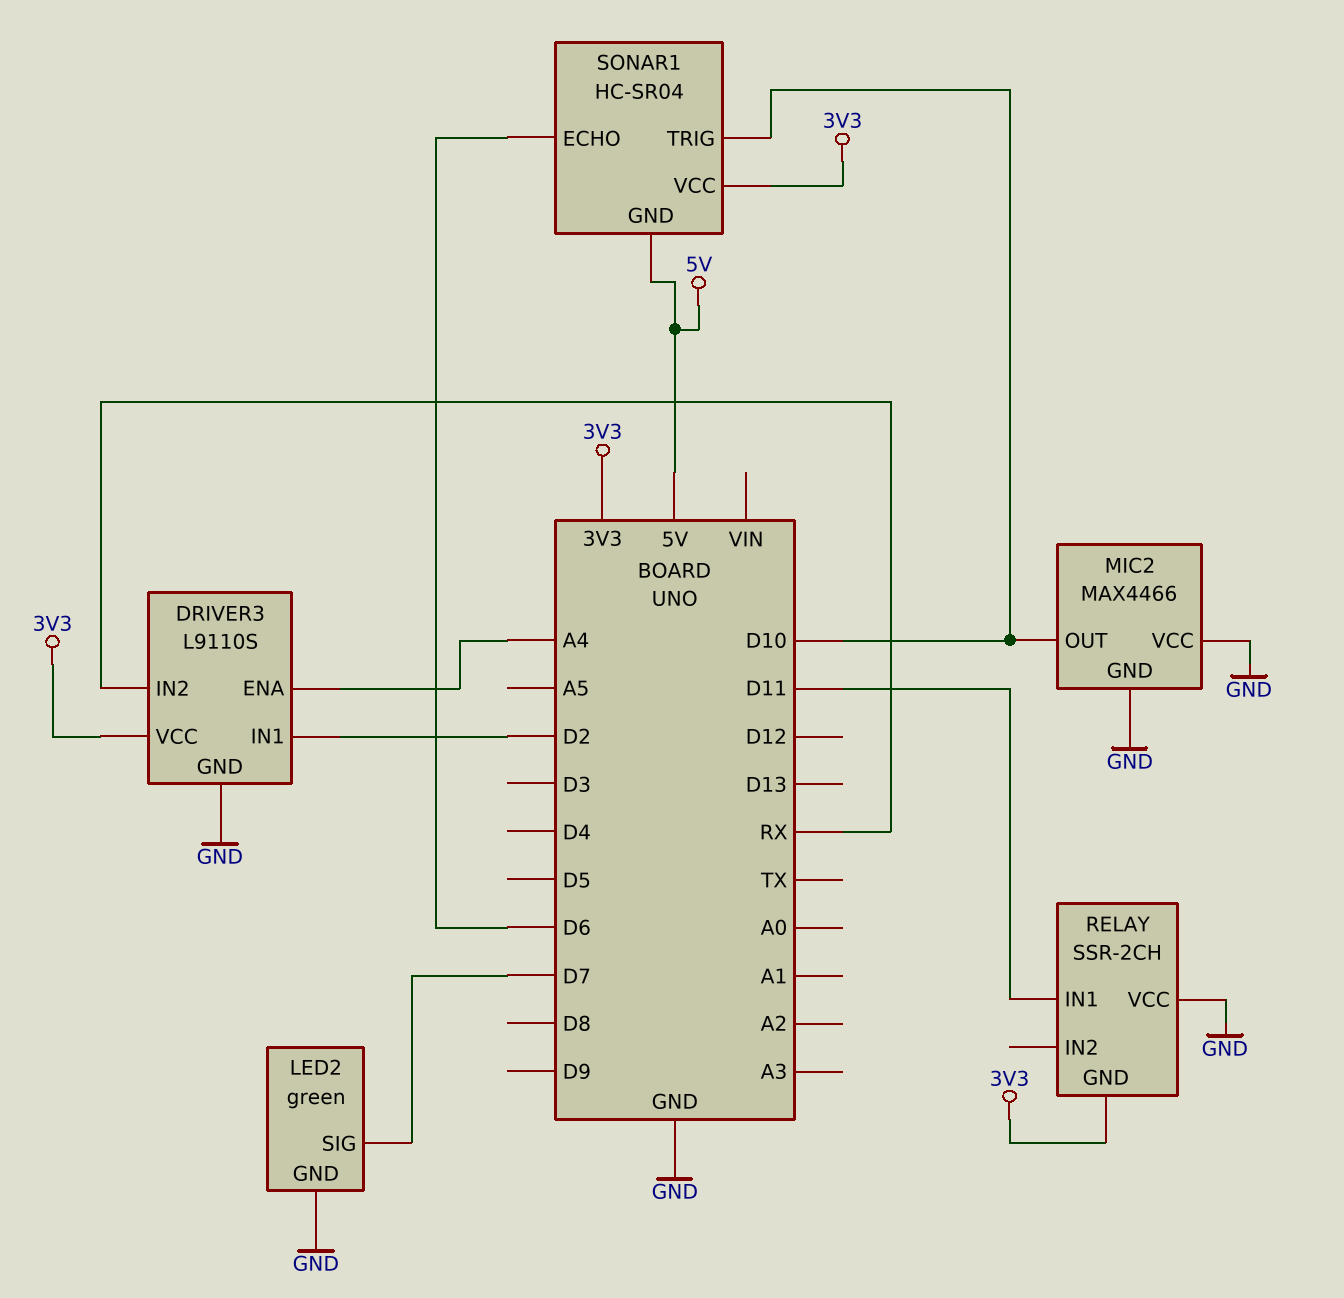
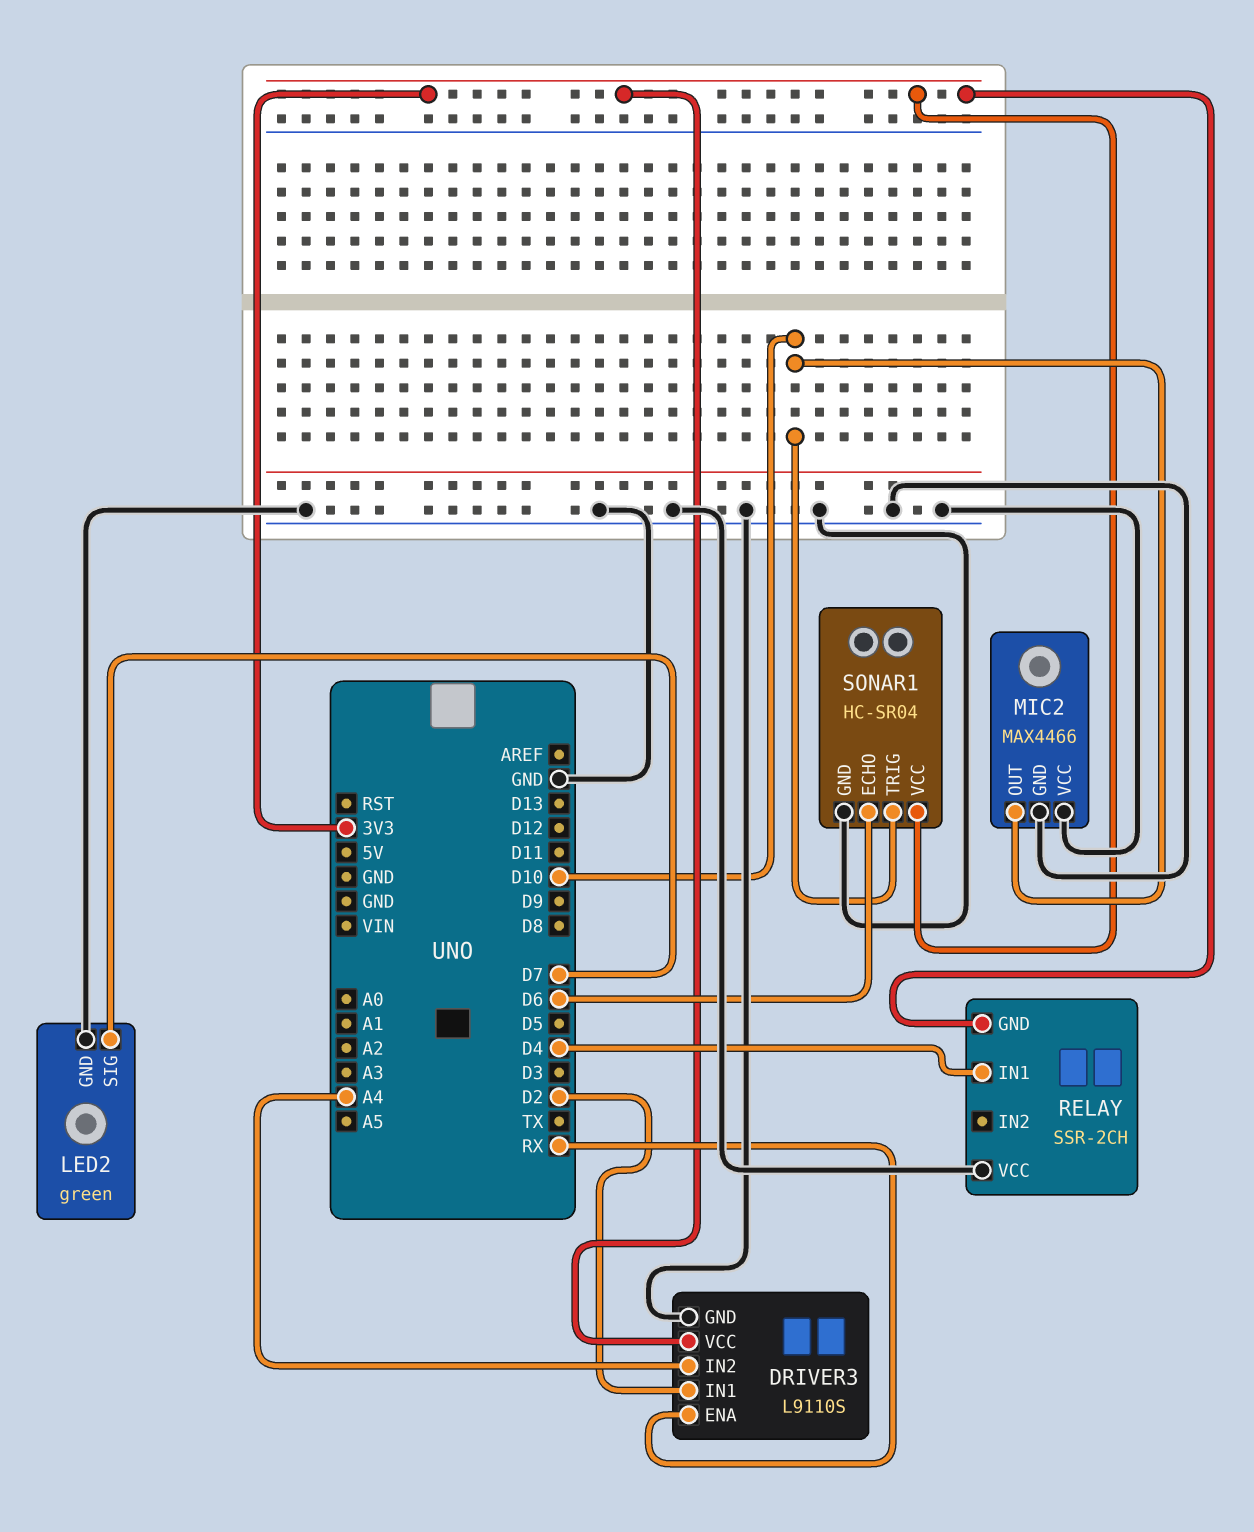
DRIVER3 pin ENA: A4 -> RX
DRIVER3 pin IN2: RX -> A4
RELAY pin IN1: D11 -> D4
SONAR1 pin GND: 5V -> GND

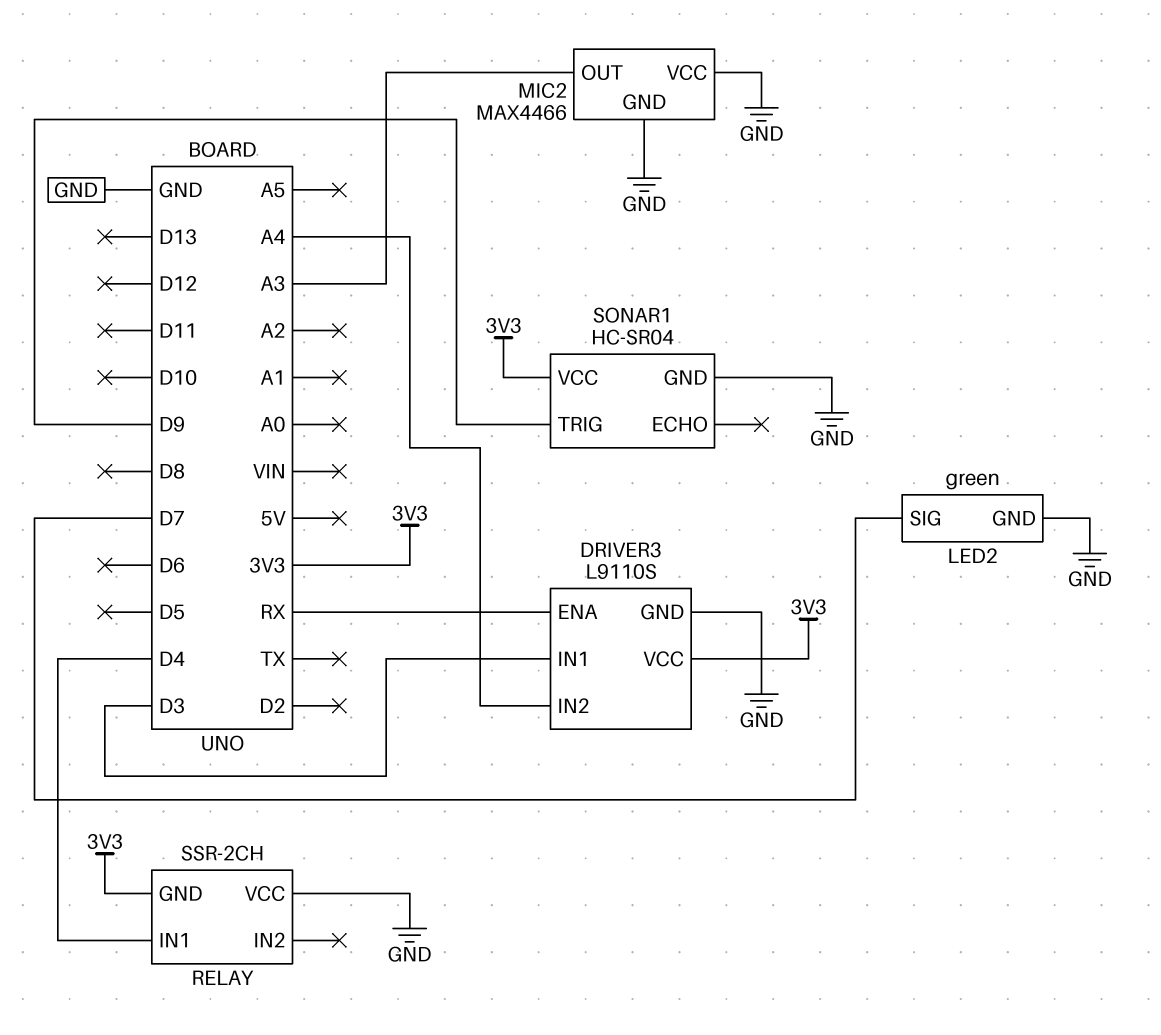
DRIVER3 pin IN1: D2 -> D3
MIC2 pin OUT: D10 -> A3
SONAR1 pin ECHO: D6 -> none
SONAR1 pin TRIG: D10 -> D9

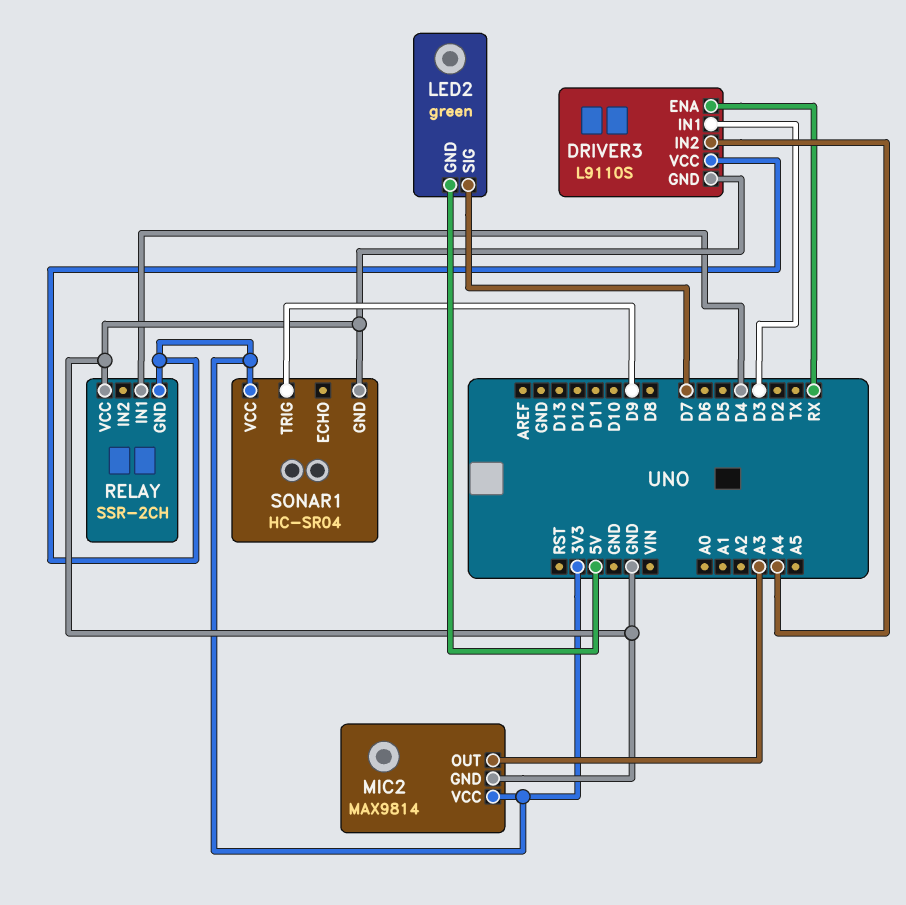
LED2 pin GND: GND -> 5V
MIC2: MAX4466 -> MAX9814
MIC2 pin VCC: GND -> 3V3

